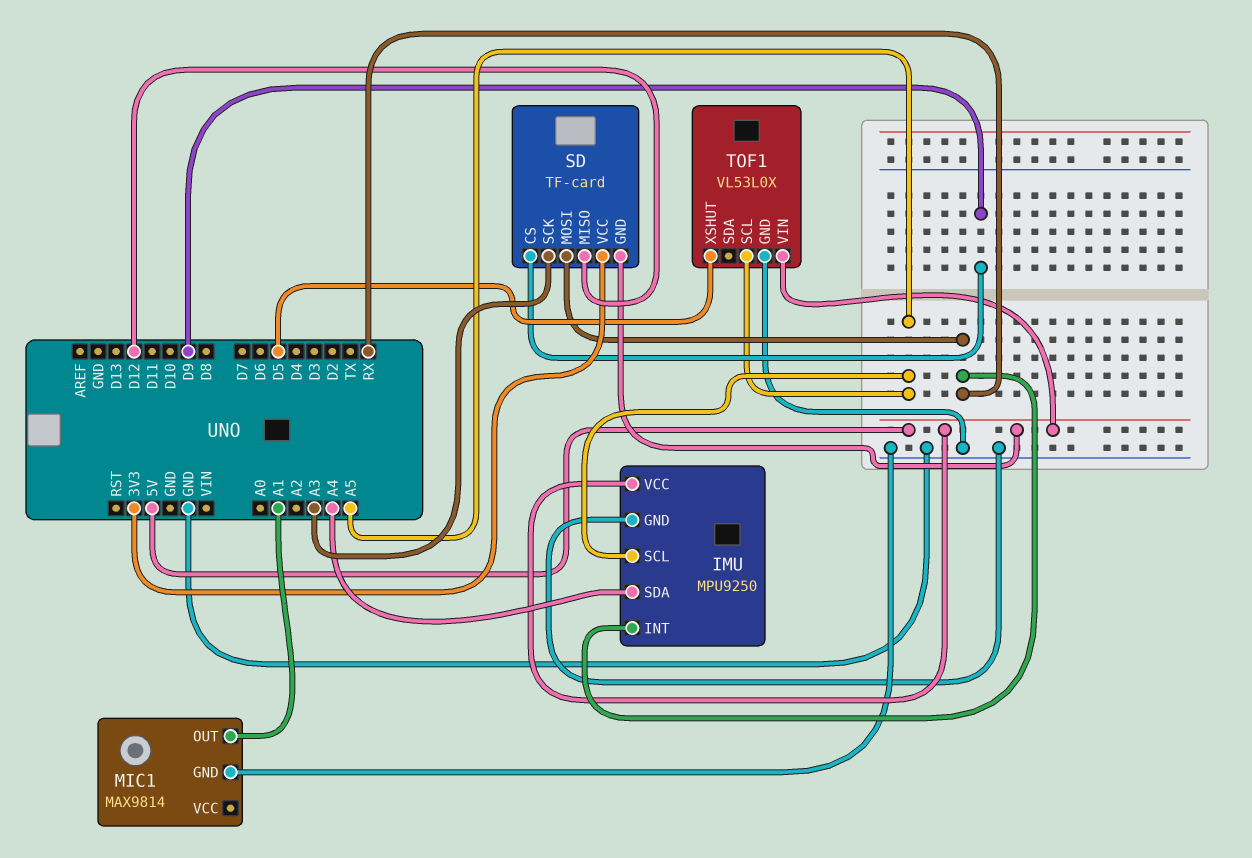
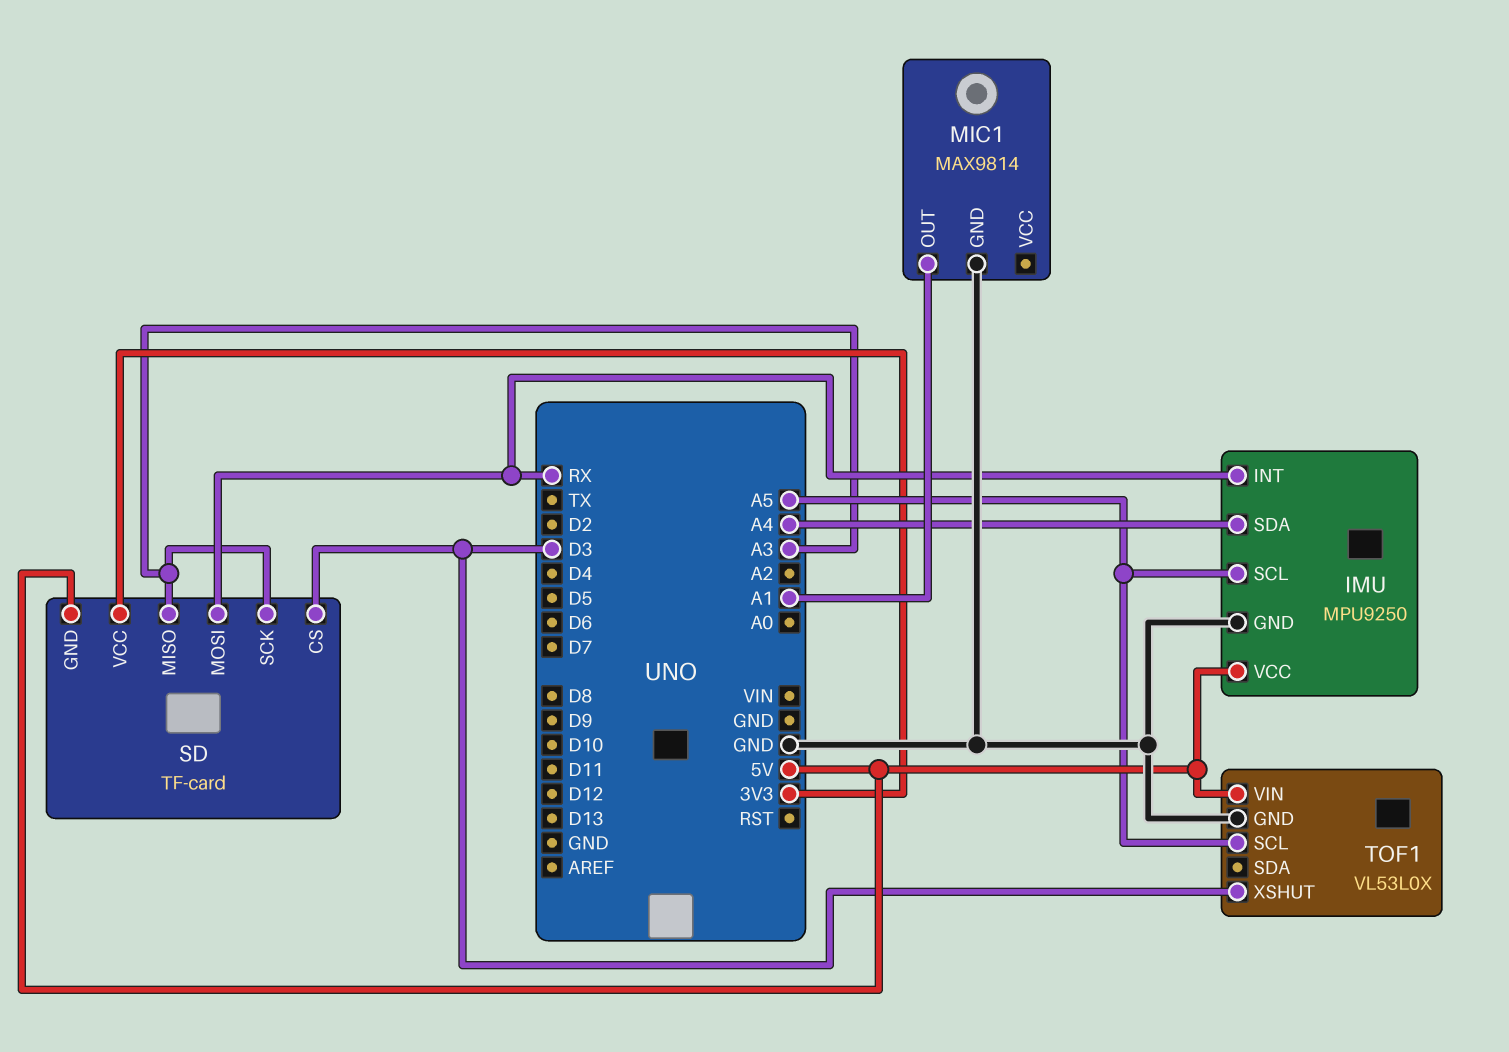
SD pin CS: D9 -> D3
SD pin MISO: D12 -> A3
TOF1 pin XSHUT: D5 -> D3

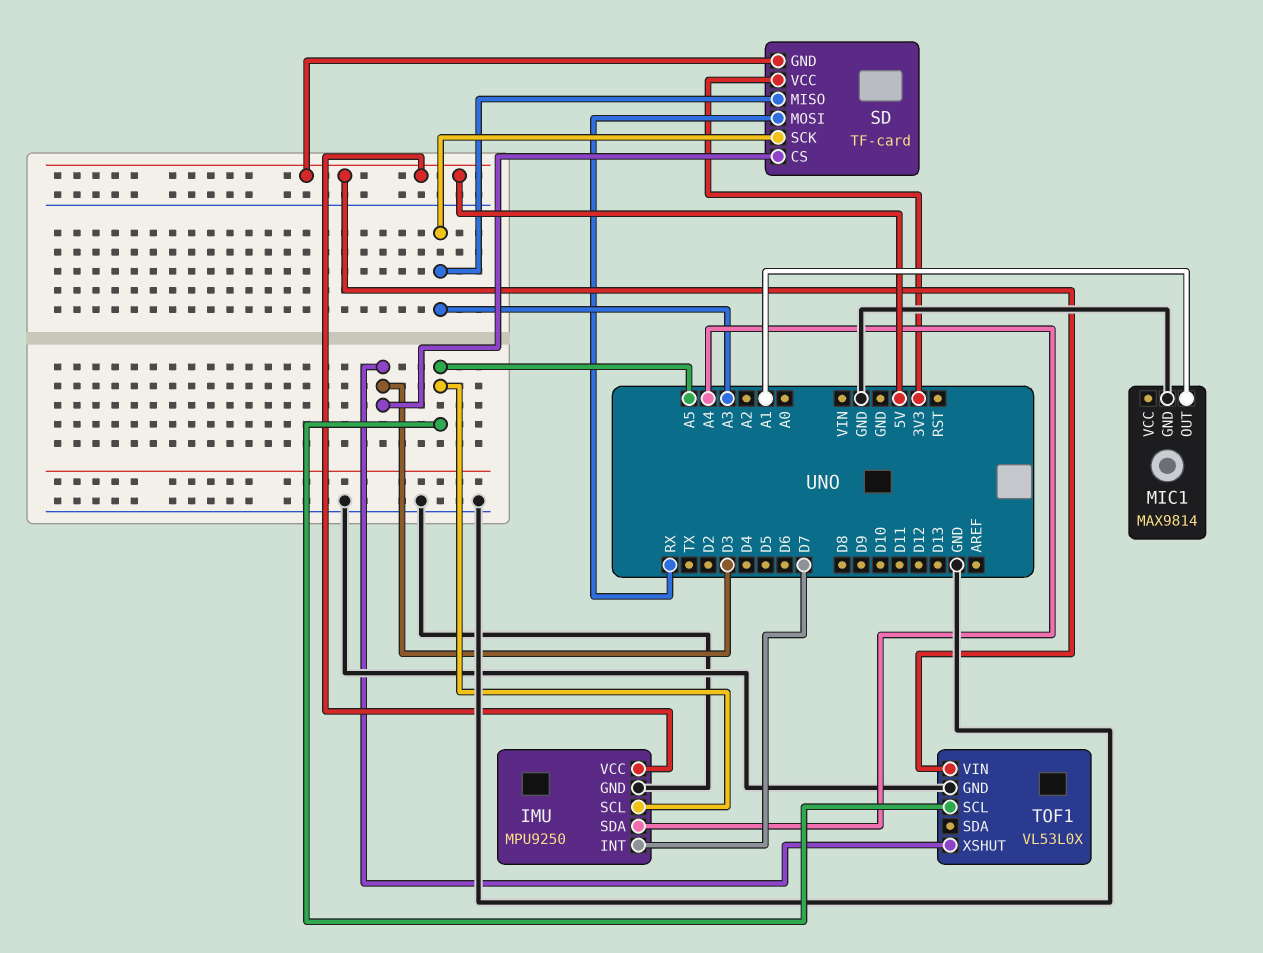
IMU pin INT: RX -> D7

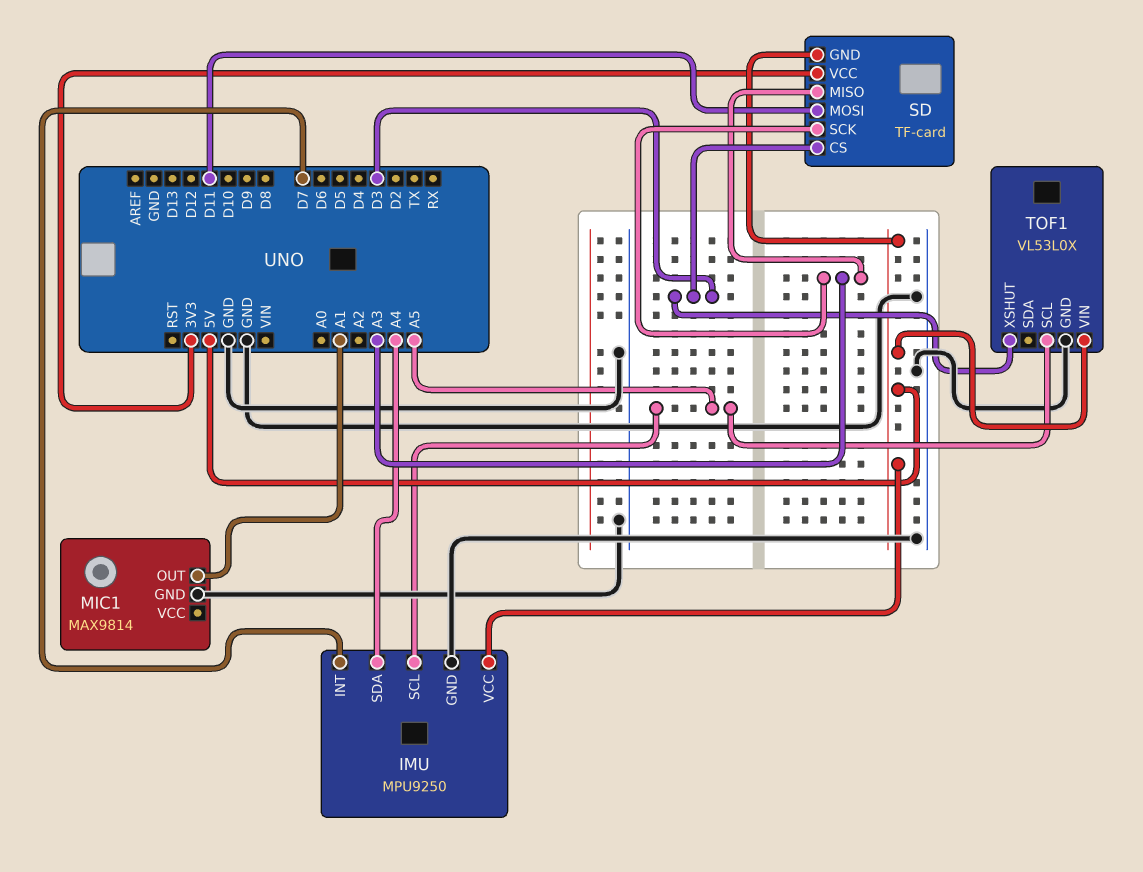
SD pin MOSI: RX -> D11

